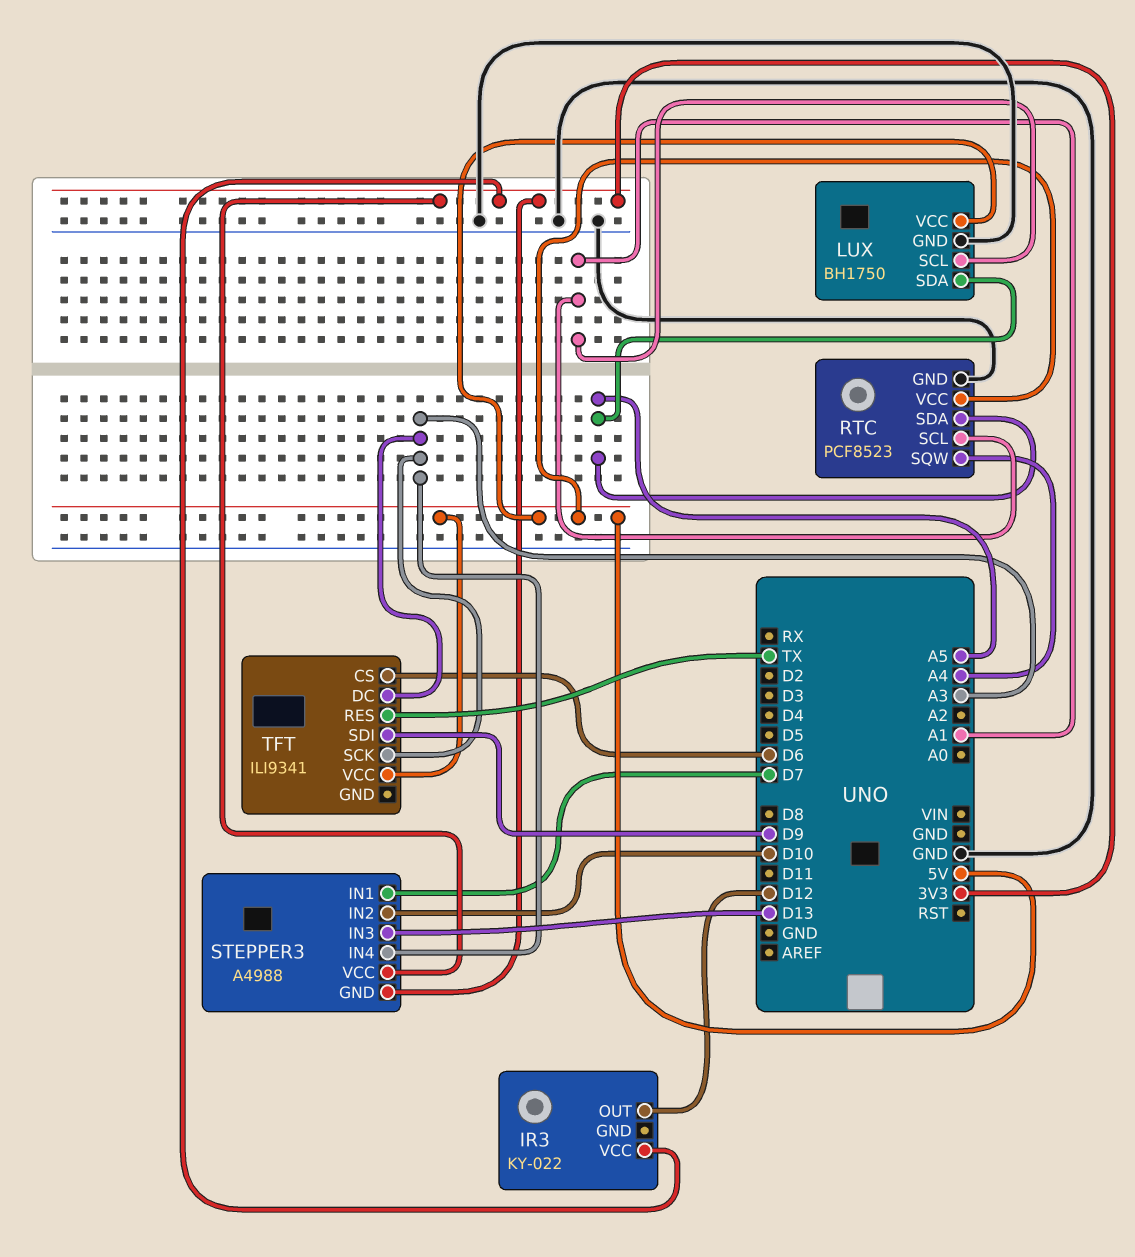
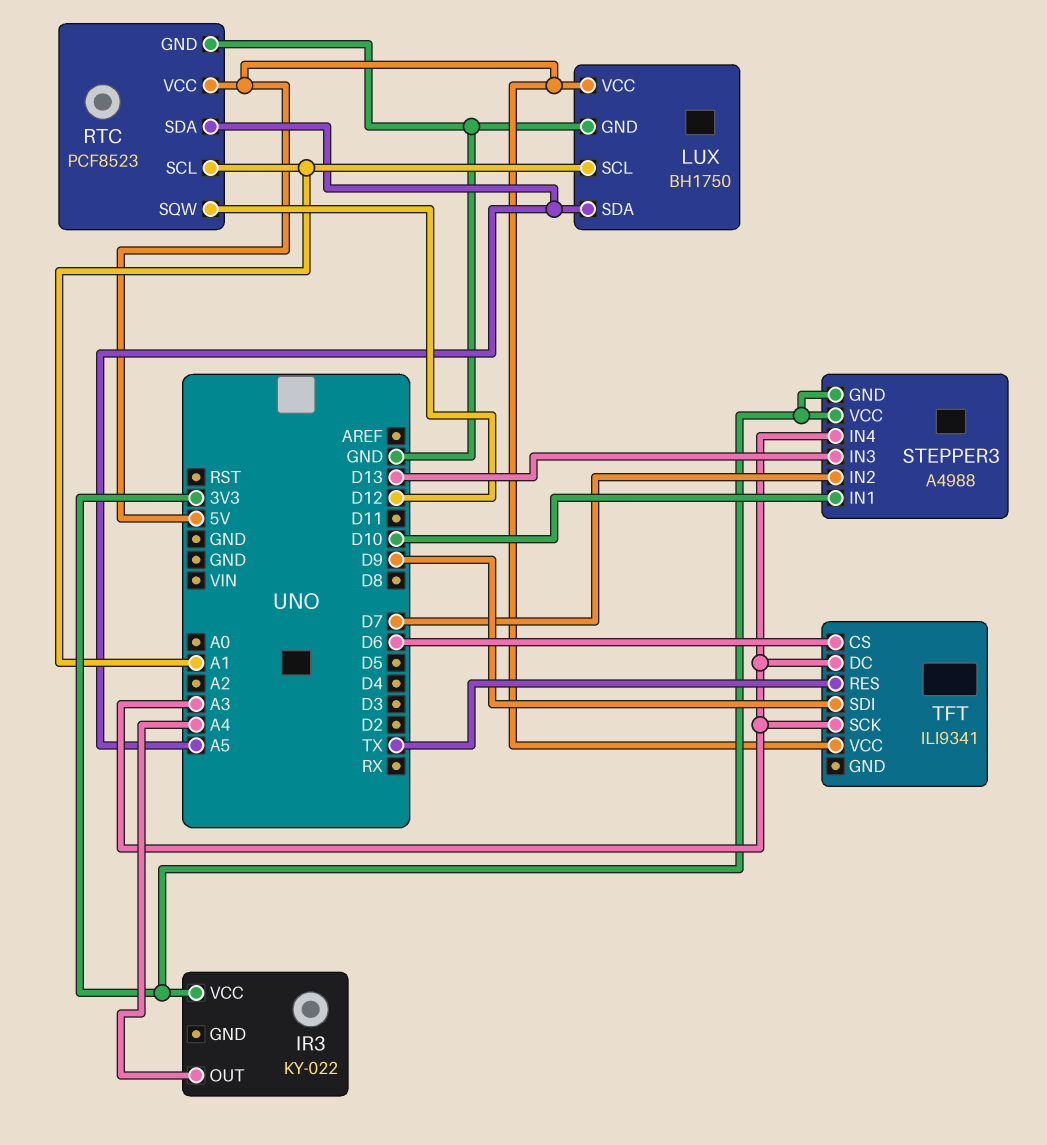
IR3 pin OUT: D12 -> A4
RTC pin SQW: A4 -> D12
STEPPER3 pin IN1: D7 -> D10
STEPPER3 pin IN2: D10 -> D7

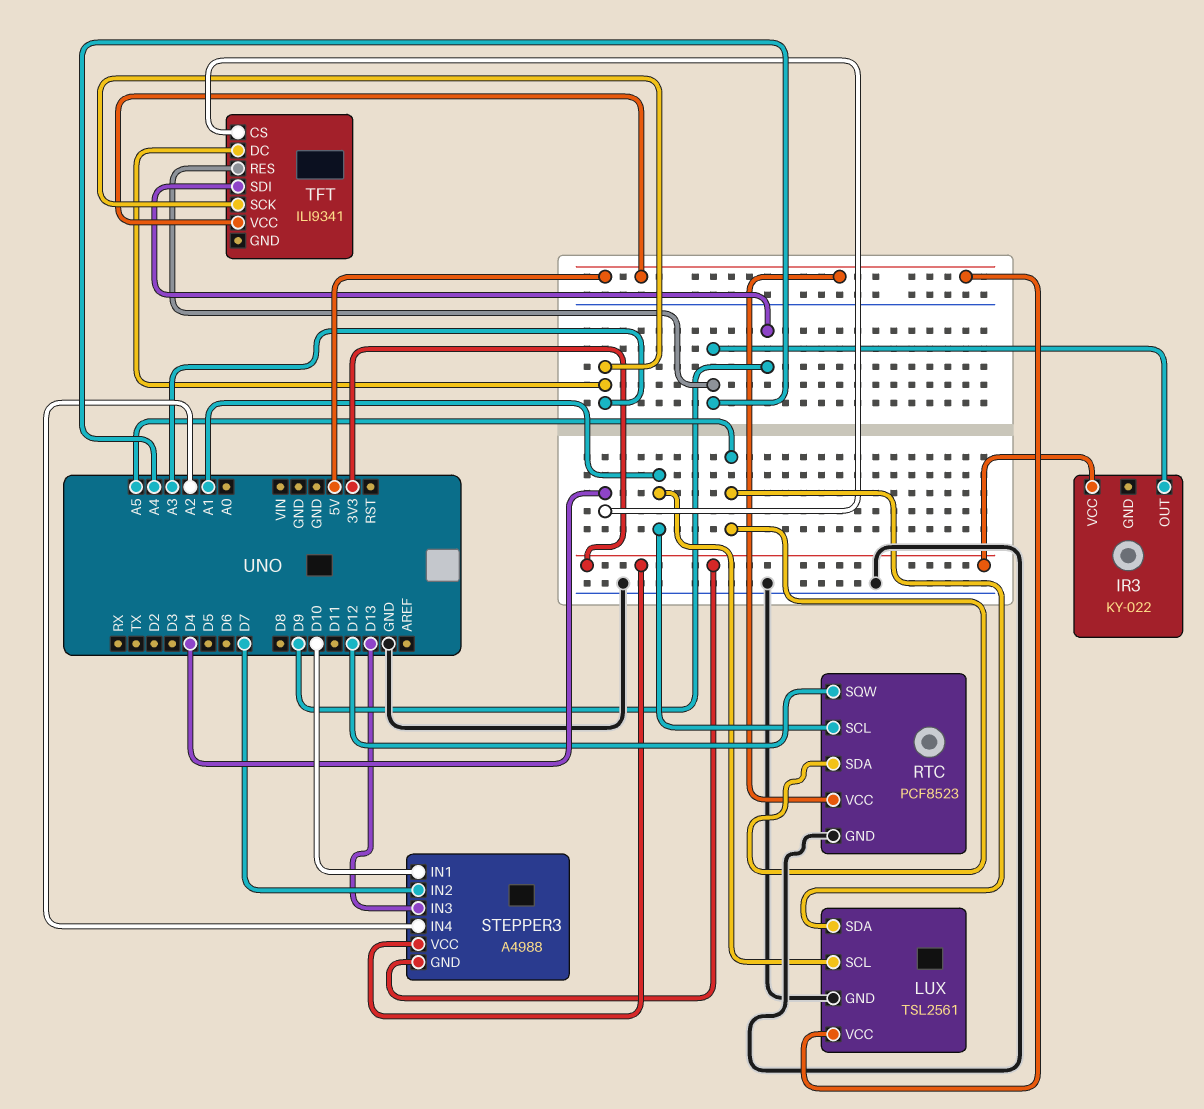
LUX: BH1750 -> TSL2561
STEPPER3 pin IN4: A3 -> A2
TFT pin CS: D6 -> D4
TFT pin RES: TX -> A4

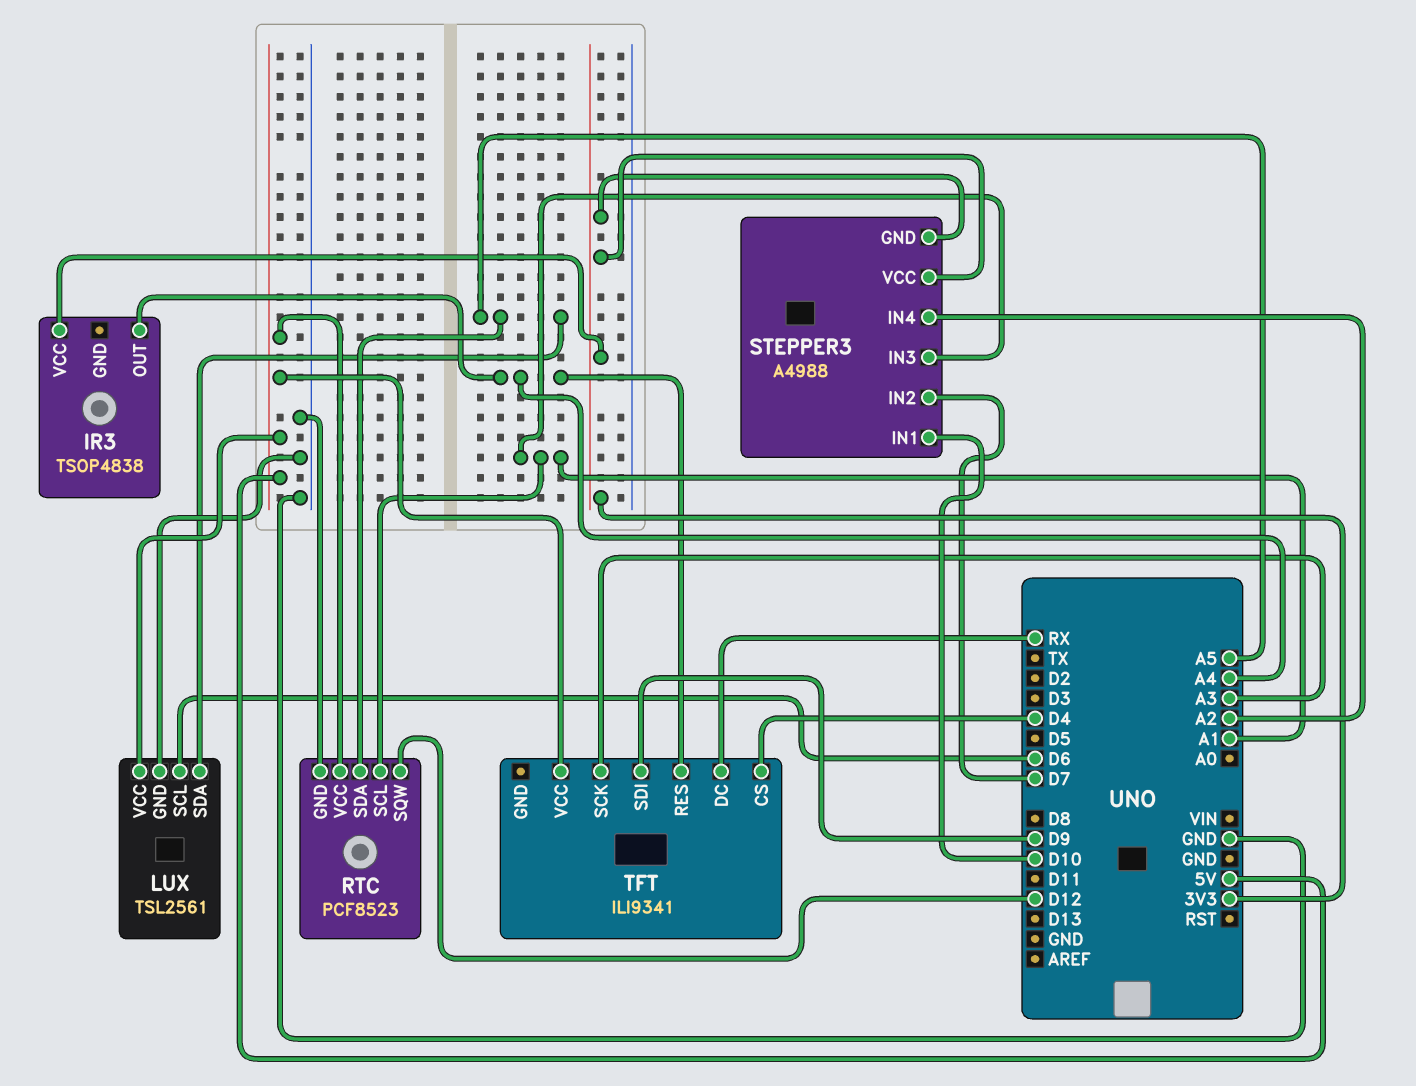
IR3: KY-022 -> TSOP4838
LUX pin SCL: A1 -> D6
STEPPER3 pin IN3: D13 -> A1
TFT pin DC: A3 -> RX

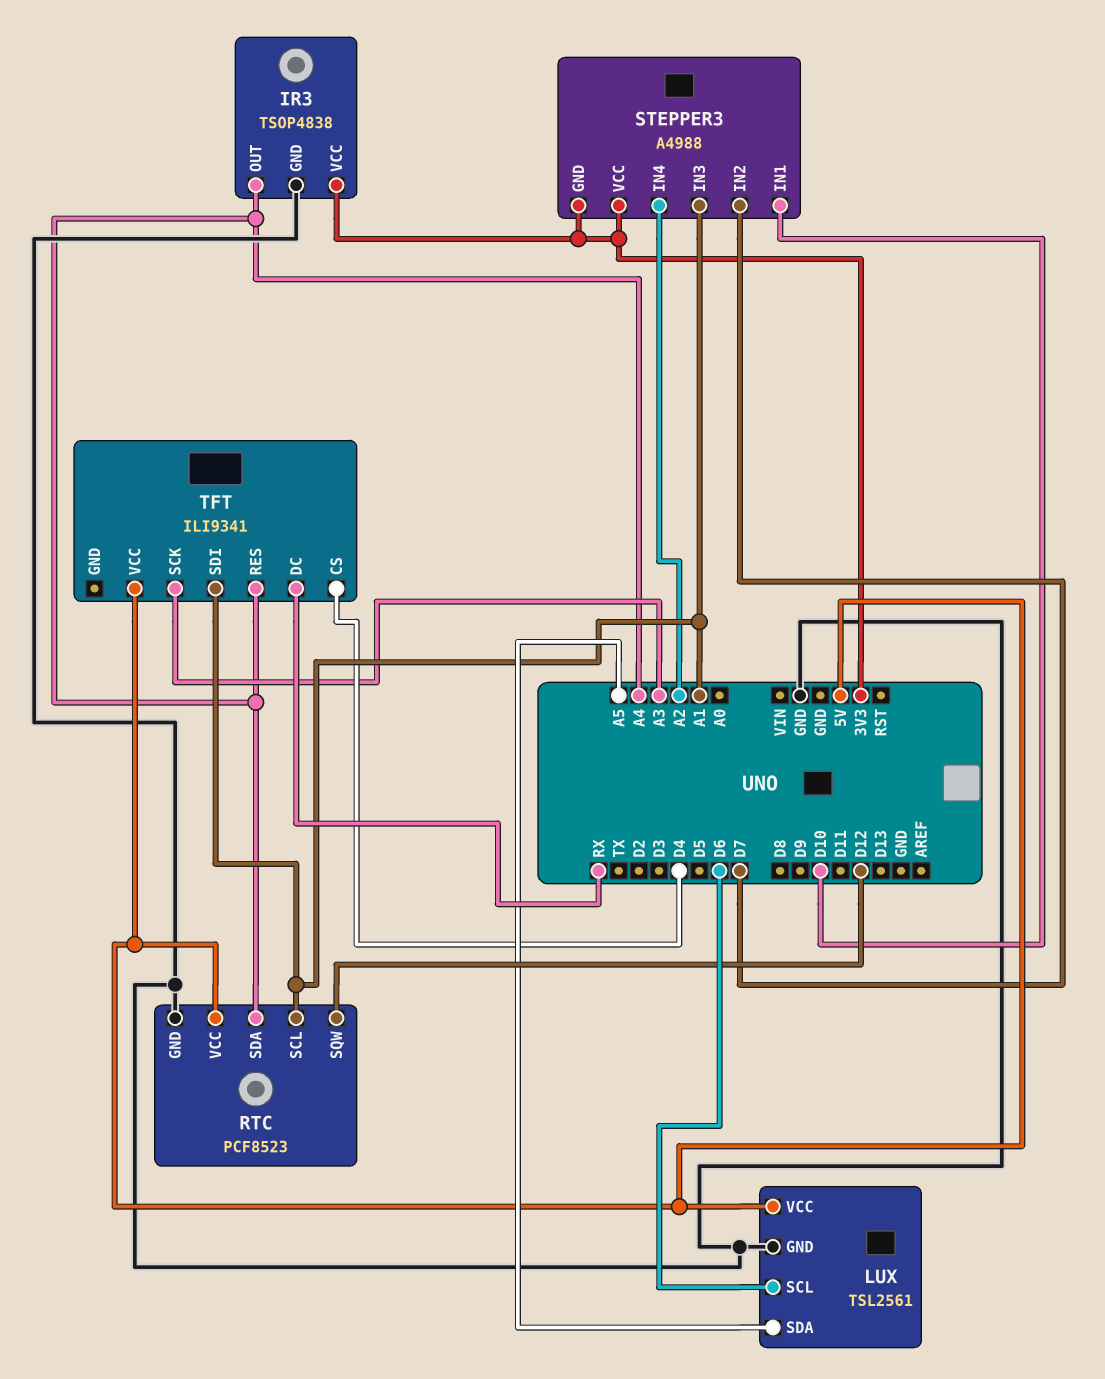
IR3 pin GND: none -> GND
RTC pin SDA: A5 -> A4
TFT pin SDI: D9 -> A1

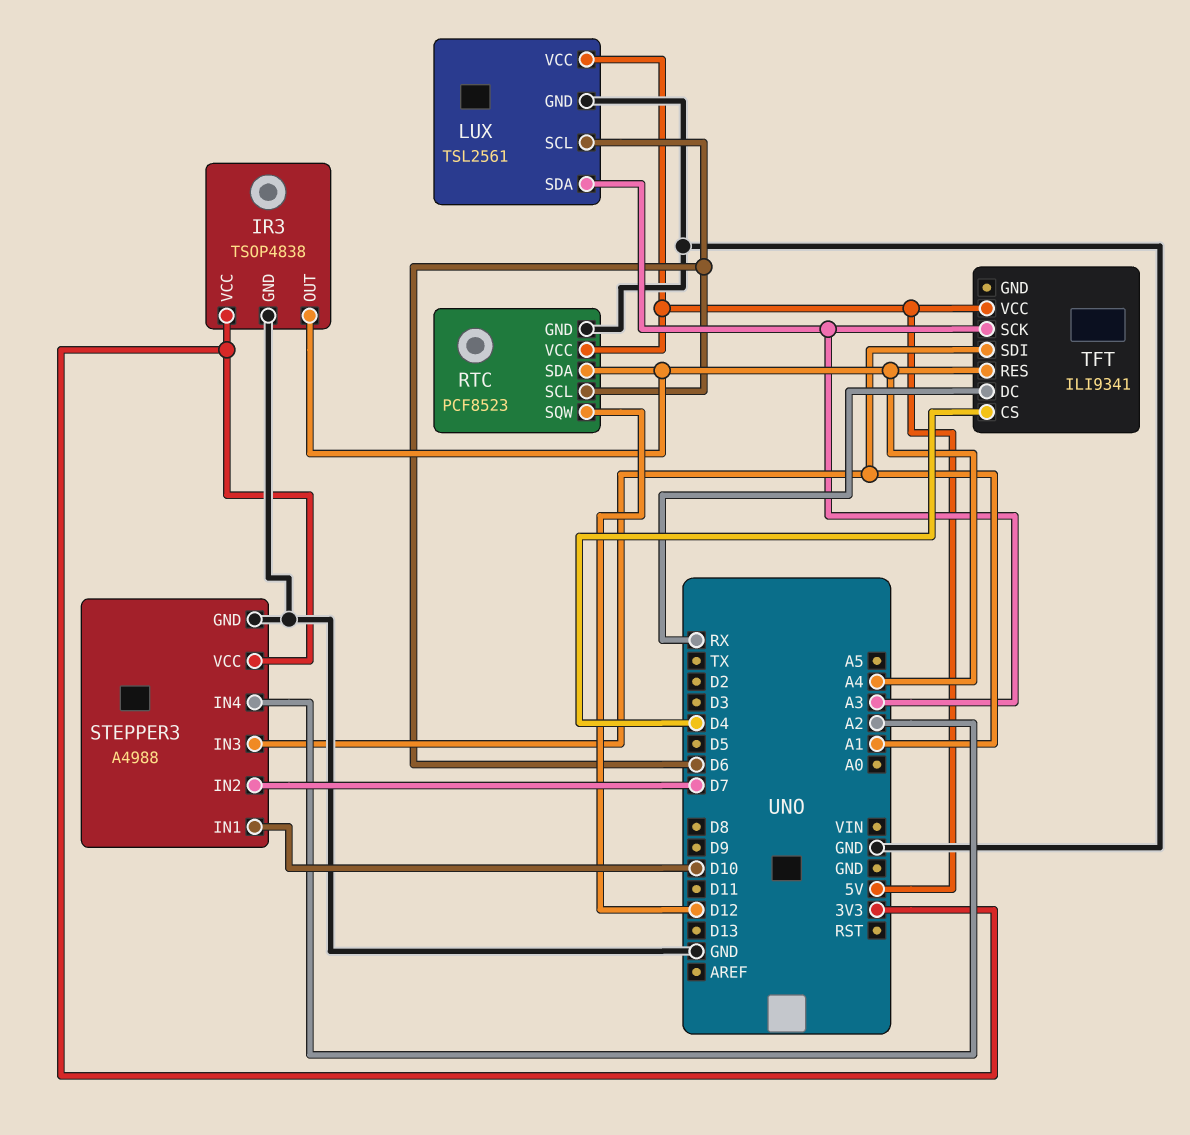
LUX pin SDA: A5 -> A3
RTC pin SCL: A1 -> D6
STEPPER3 pin GND: 3V3 -> GND

